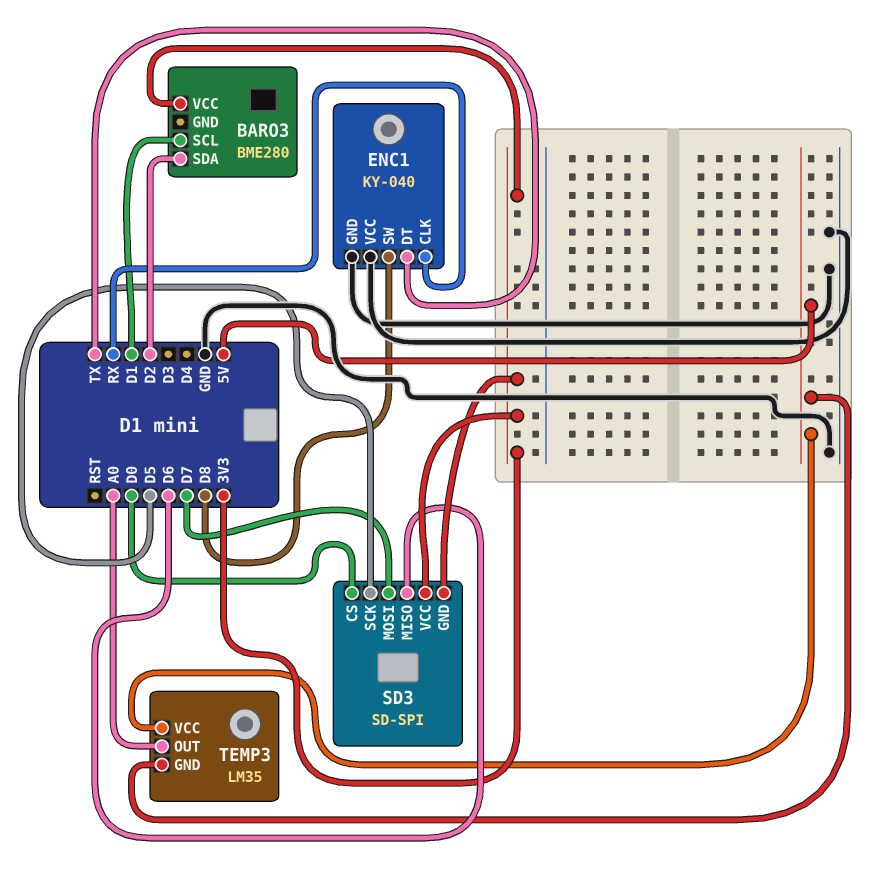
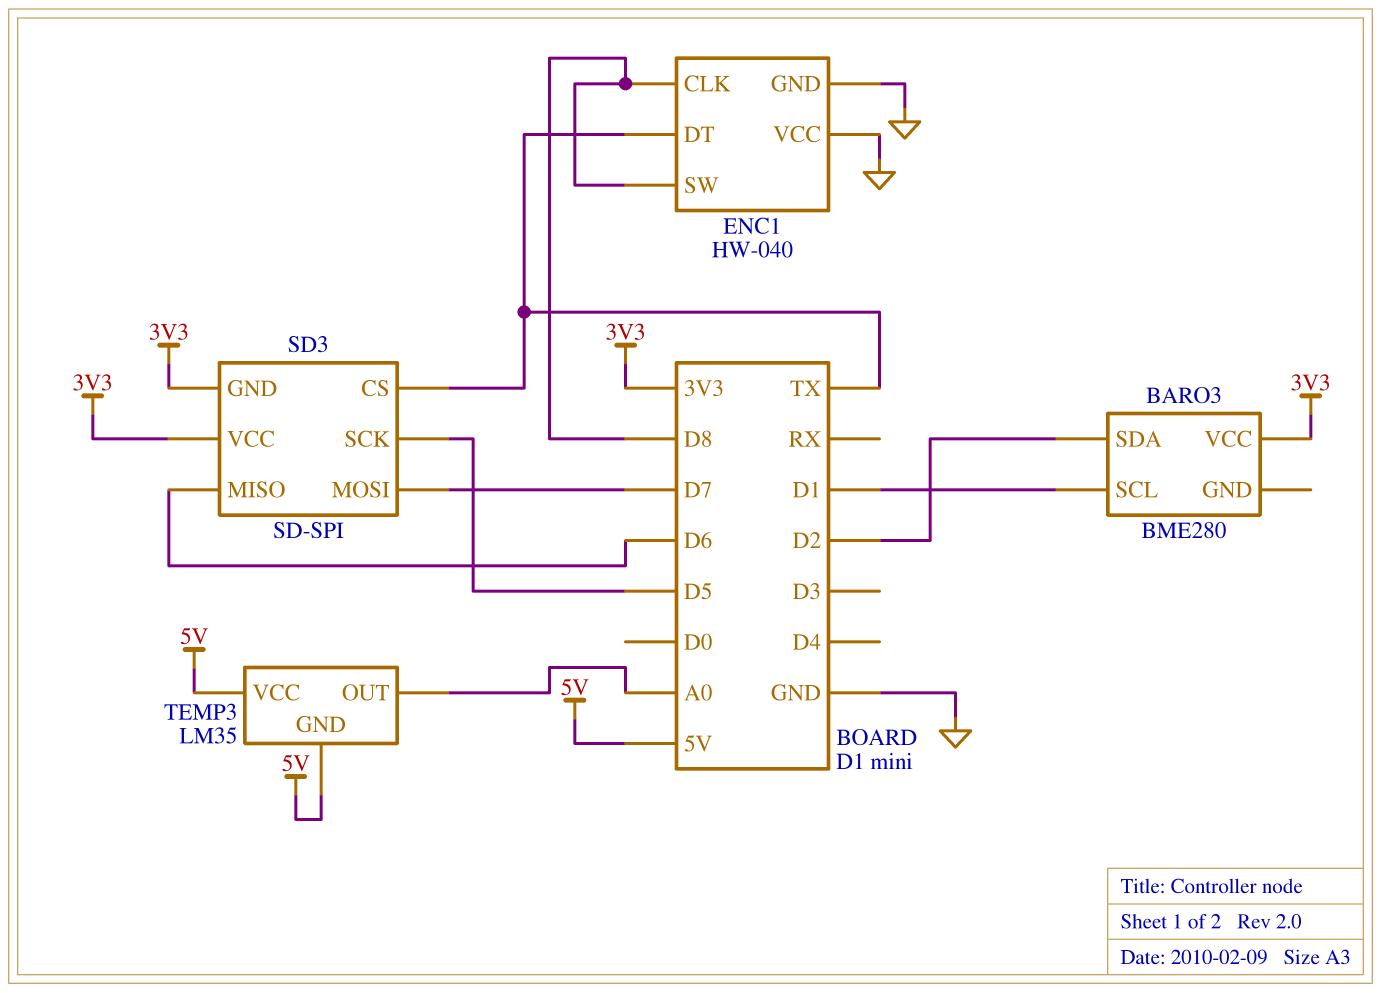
ENC1: KY-040 -> HW-040
ENC1 pin CLK: RX -> D8
SD3 pin CS: D0 -> TX

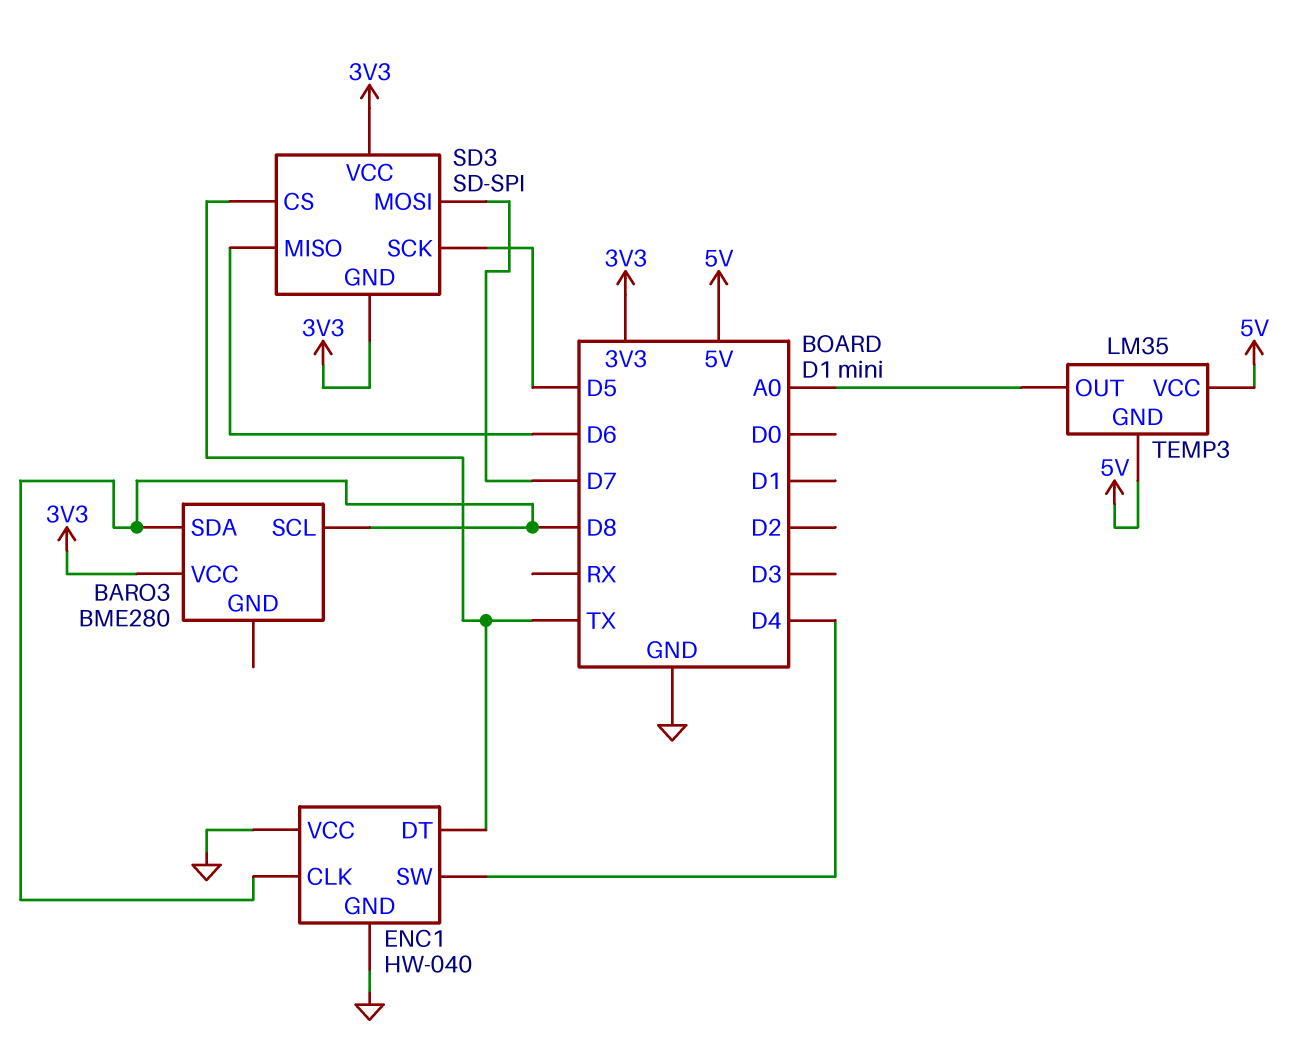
BARO3 pin SCL: D1 -> D8
BARO3 pin SDA: D2 -> D8
ENC1 pin SW: D8 -> D4

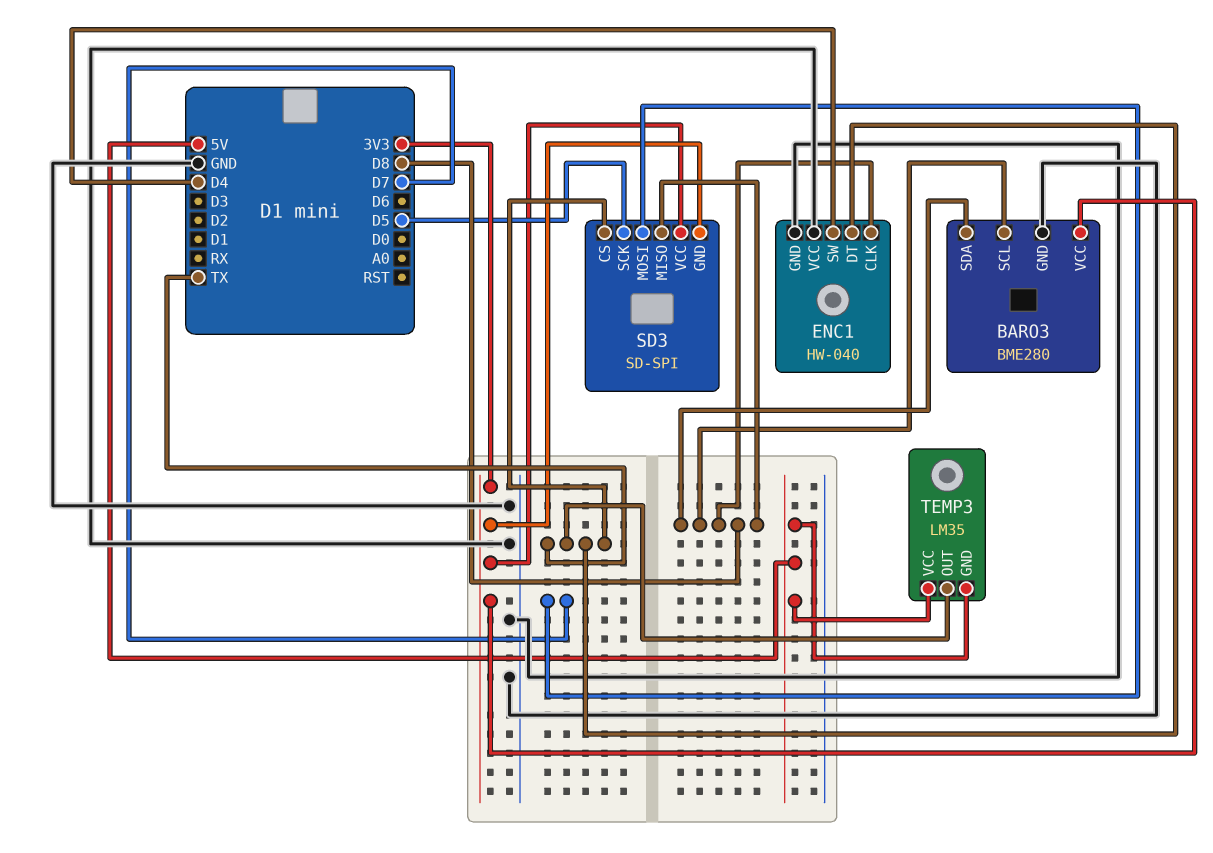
BARO3 pin GND: none -> GND
SD3 pin MISO: D6 -> D8
TEMP3 pin OUT: A0 -> TX

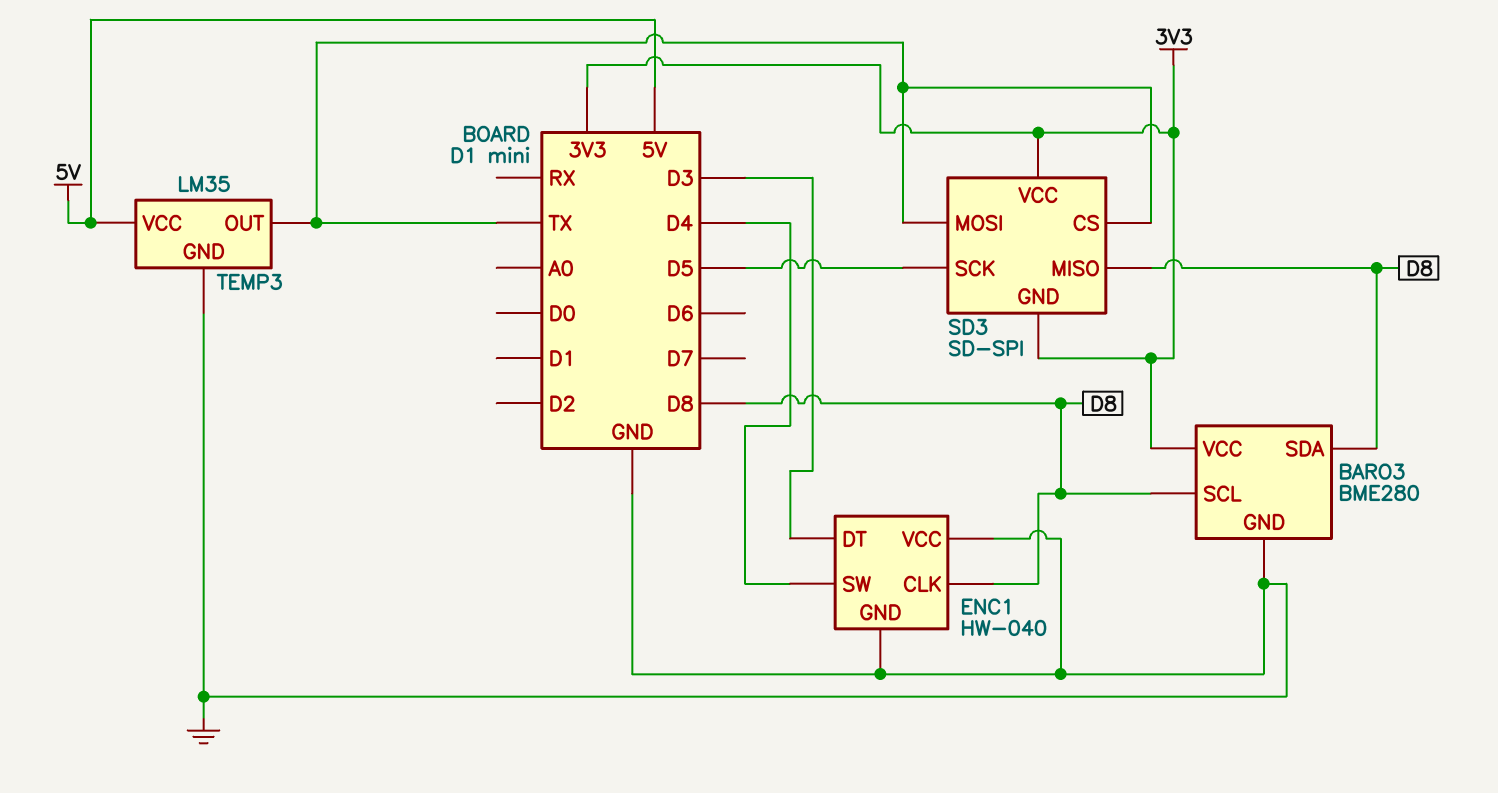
ENC1 pin DT: TX -> D3
SD3 pin MOSI: D7 -> TX
TEMP3 pin GND: 5V -> GND

